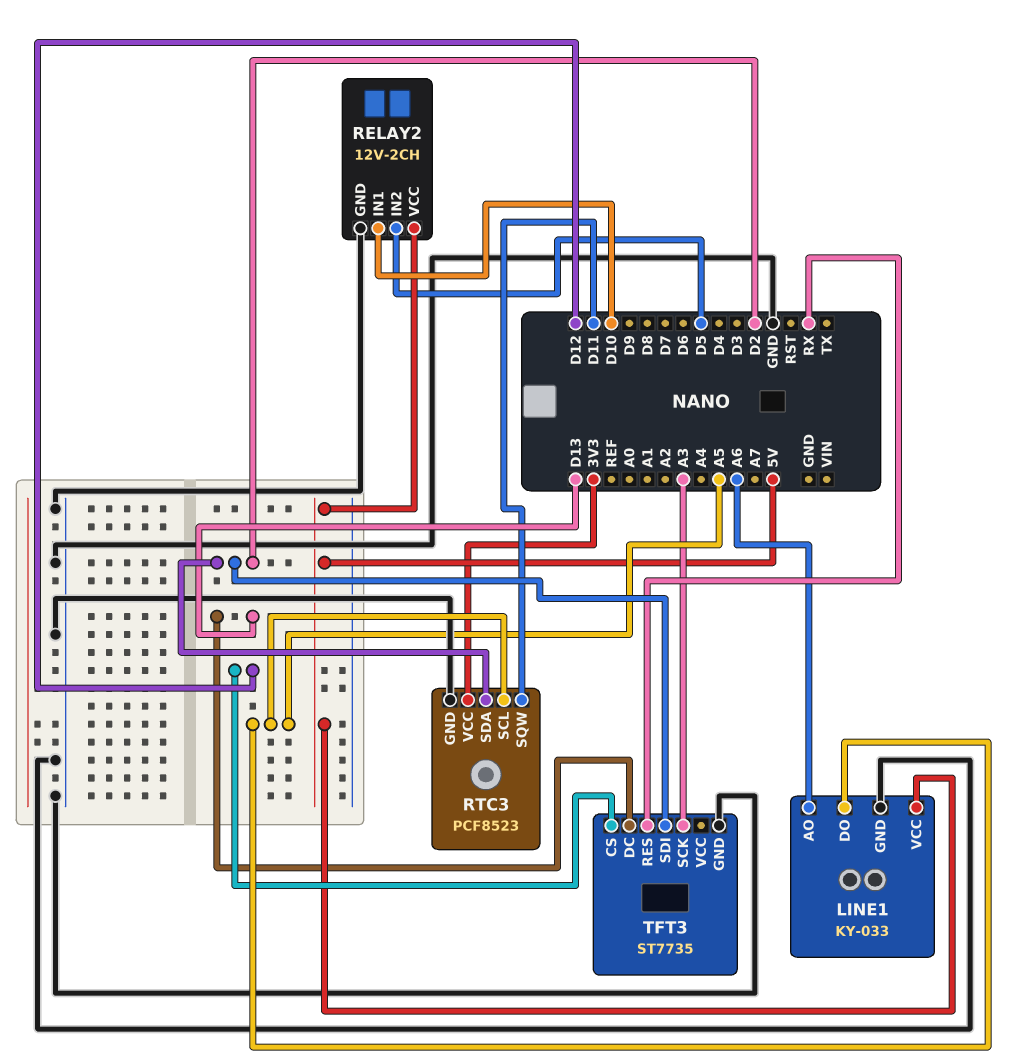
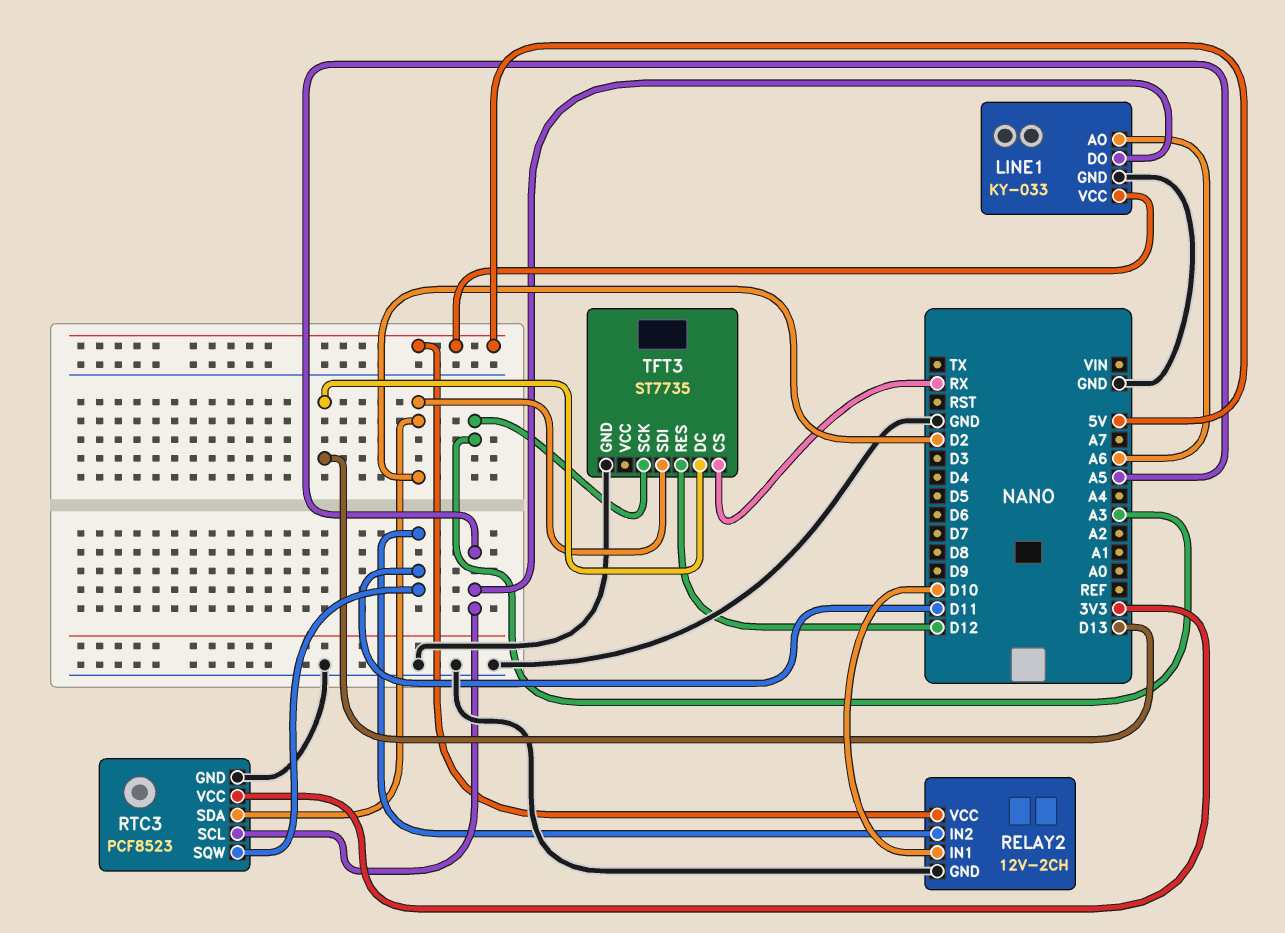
RELAY2 pin IN2: D5 -> D11
TFT3 pin CS: D12 -> RX
TFT3 pin RES: RX -> D12

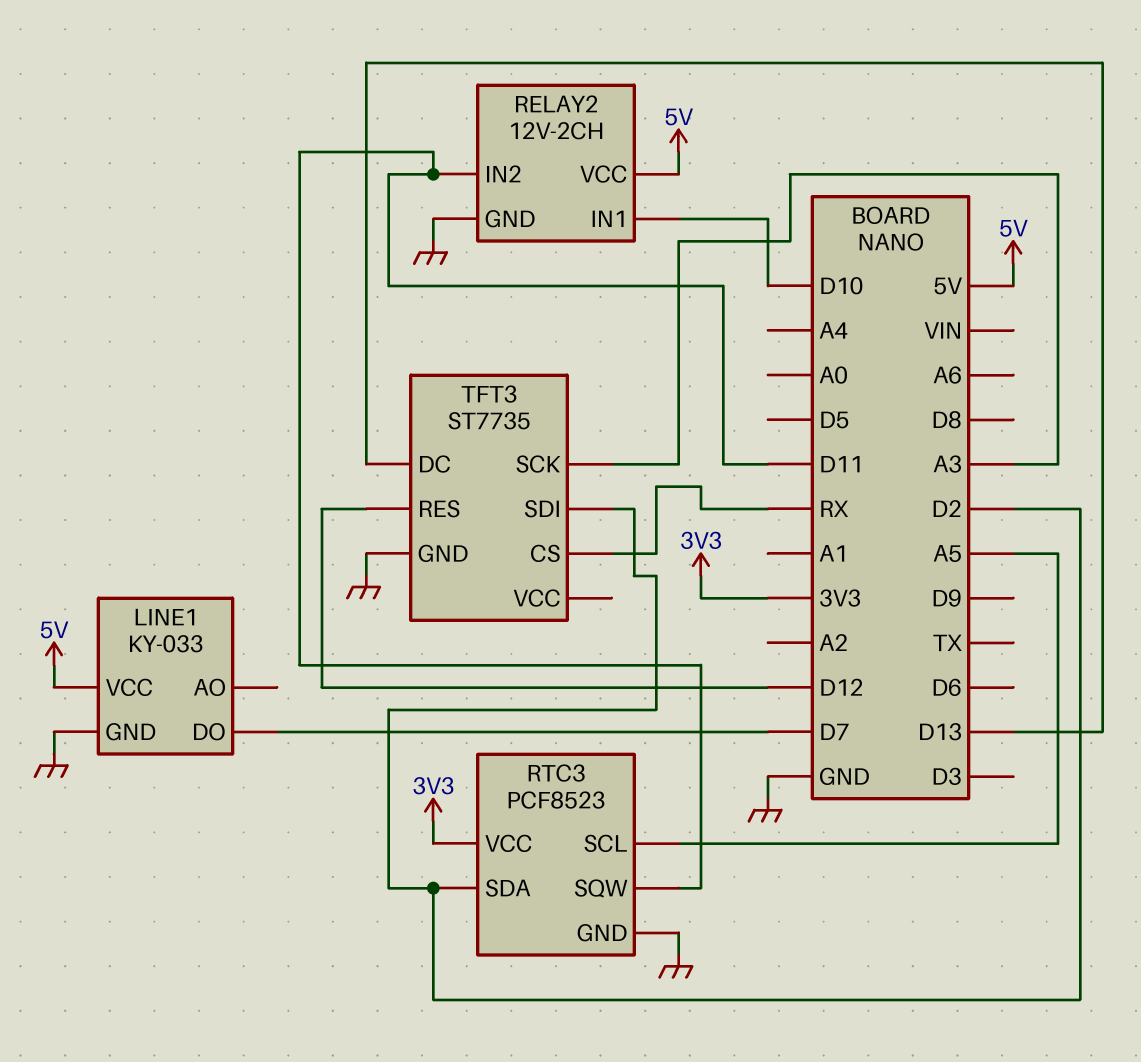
LINE1 pin AO: A6 -> none
LINE1 pin DO: A5 -> D7

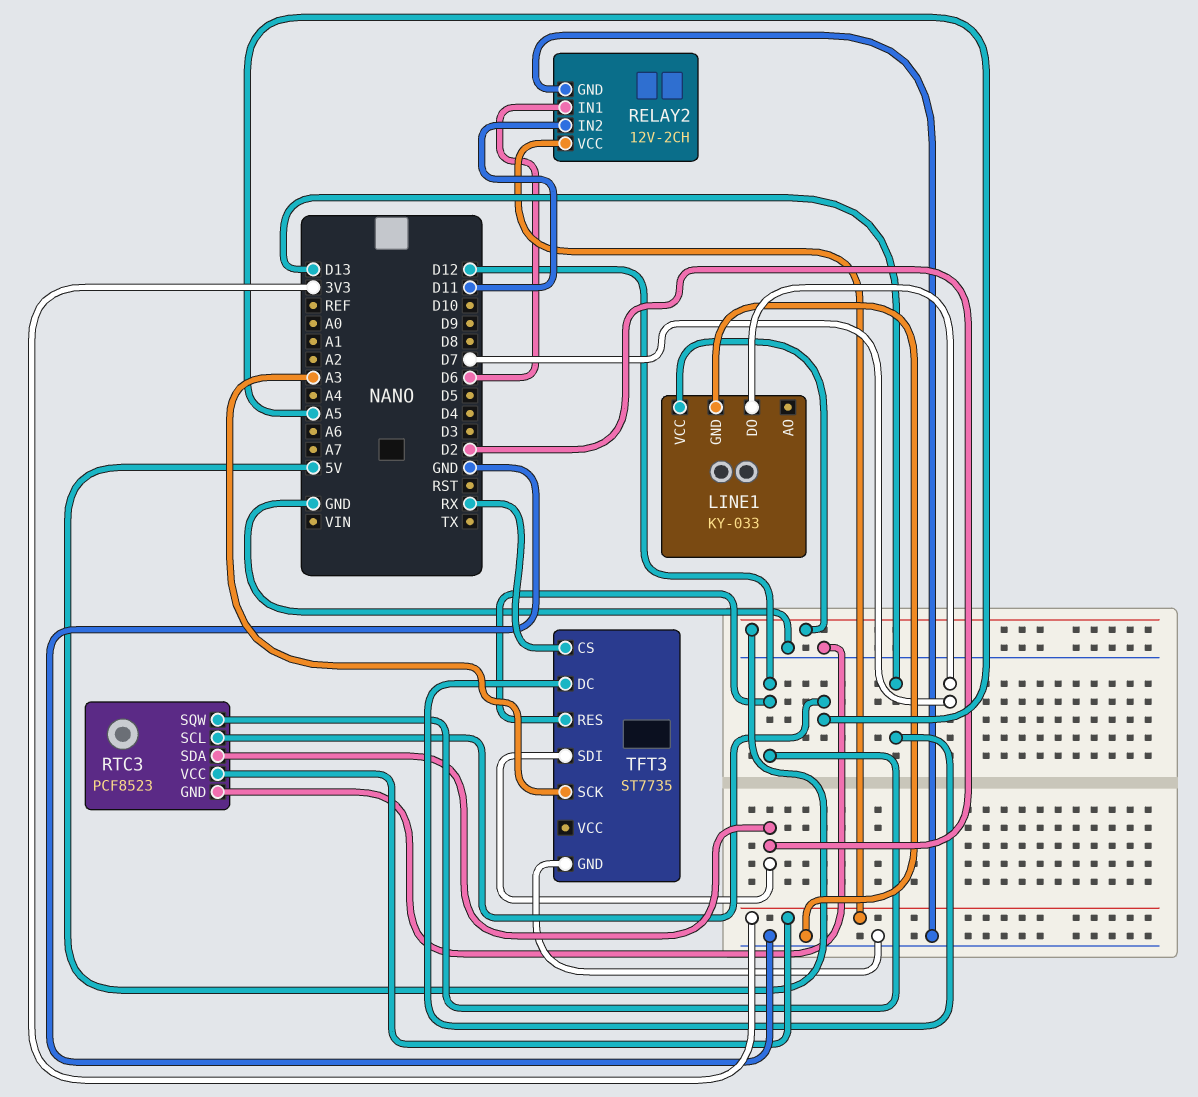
RELAY2 pin IN1: D10 -> D6
RELAY2 pin VCC: 5V -> 3V3
RTC3 pin SQW: D11 -> D12

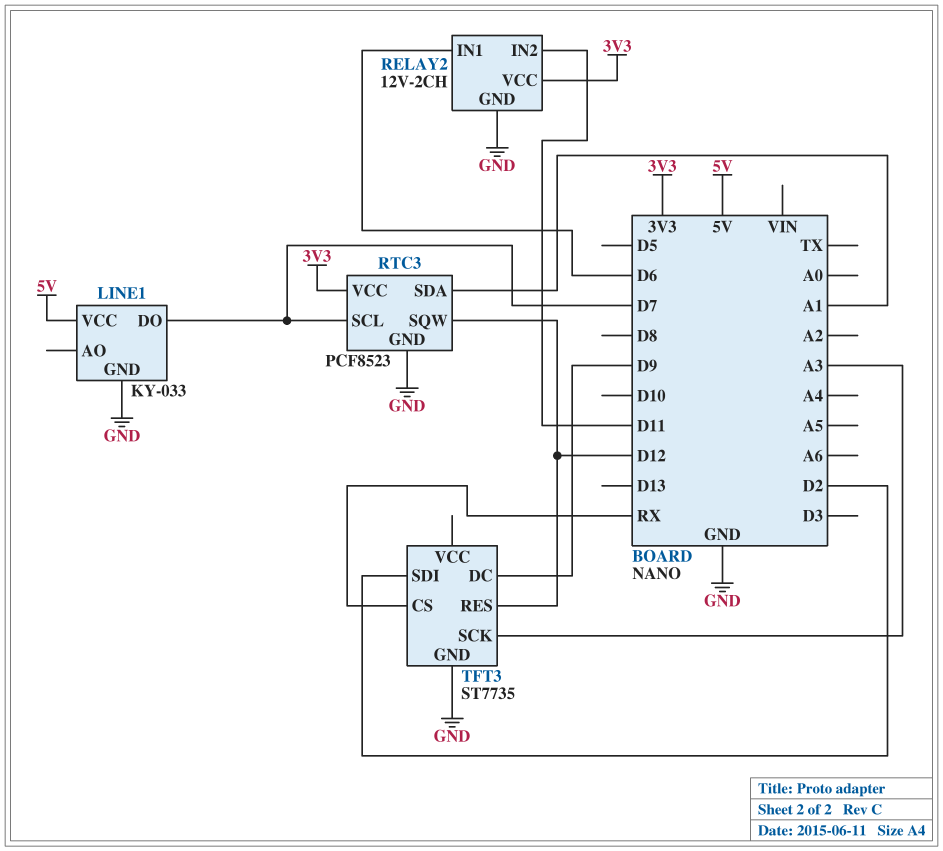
RTC3 pin SCL: A5 -> D7
RTC3 pin SDA: D2 -> A1
TFT3 pin DC: D13 -> D9

